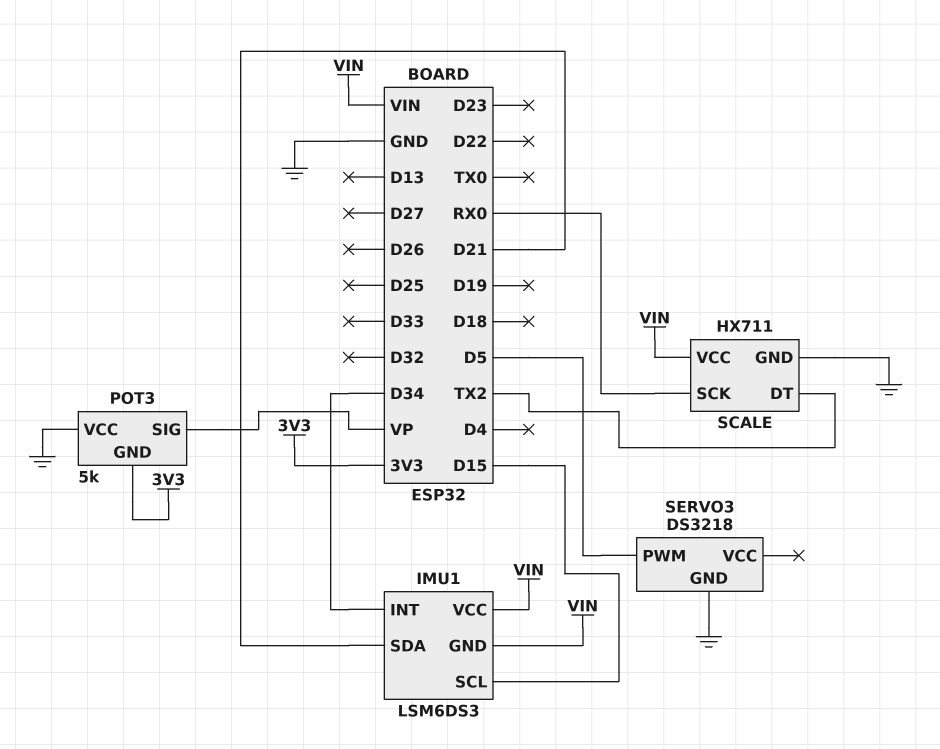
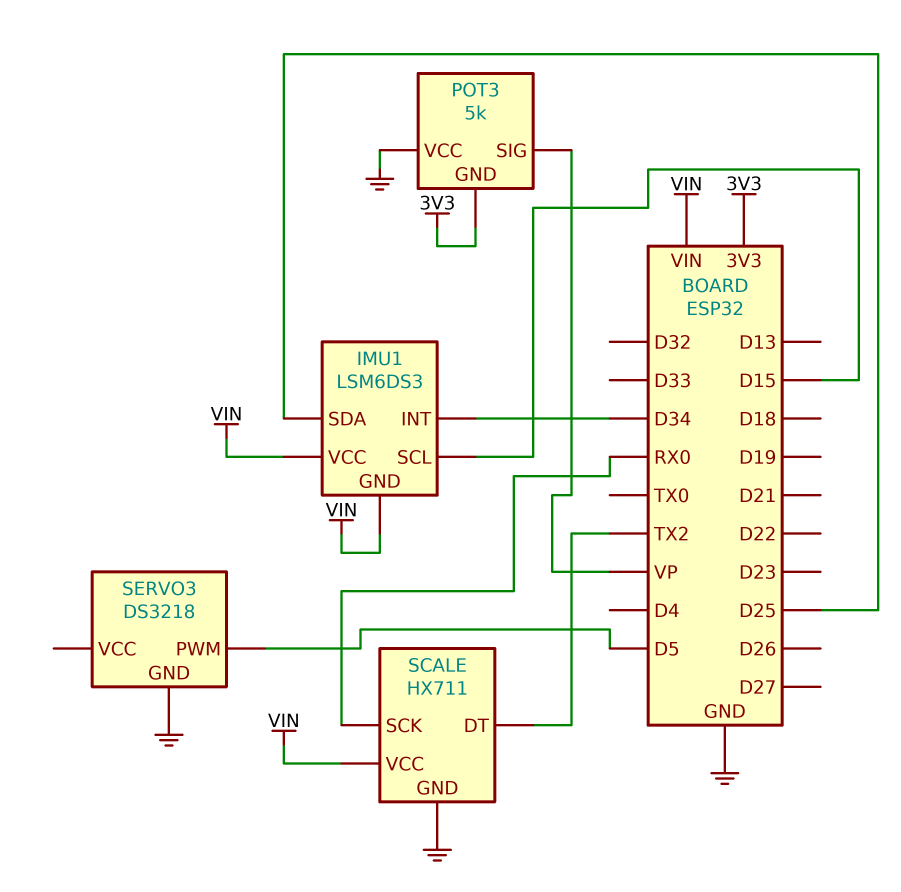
IMU1 pin SDA: D21 -> D25

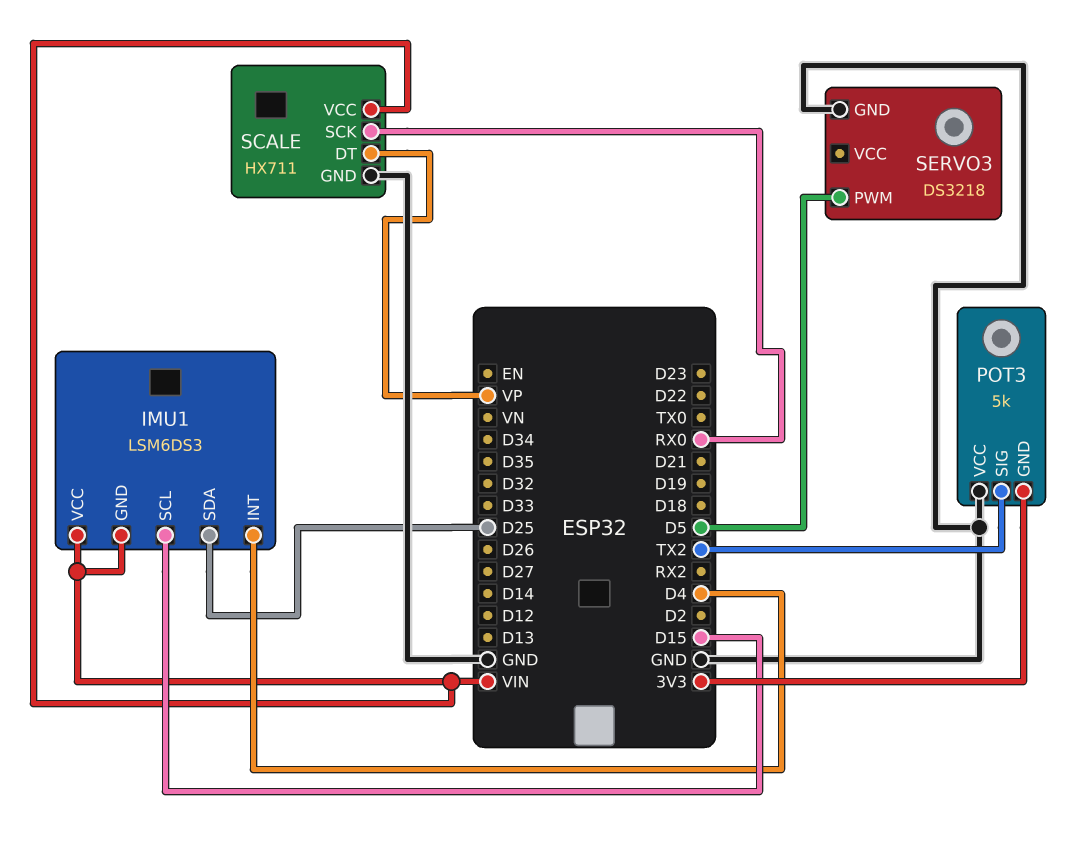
IMU1 pin INT: D34 -> D4
POT3 pin SIG: VP -> TX2
SCALE pin DT: TX2 -> VP

